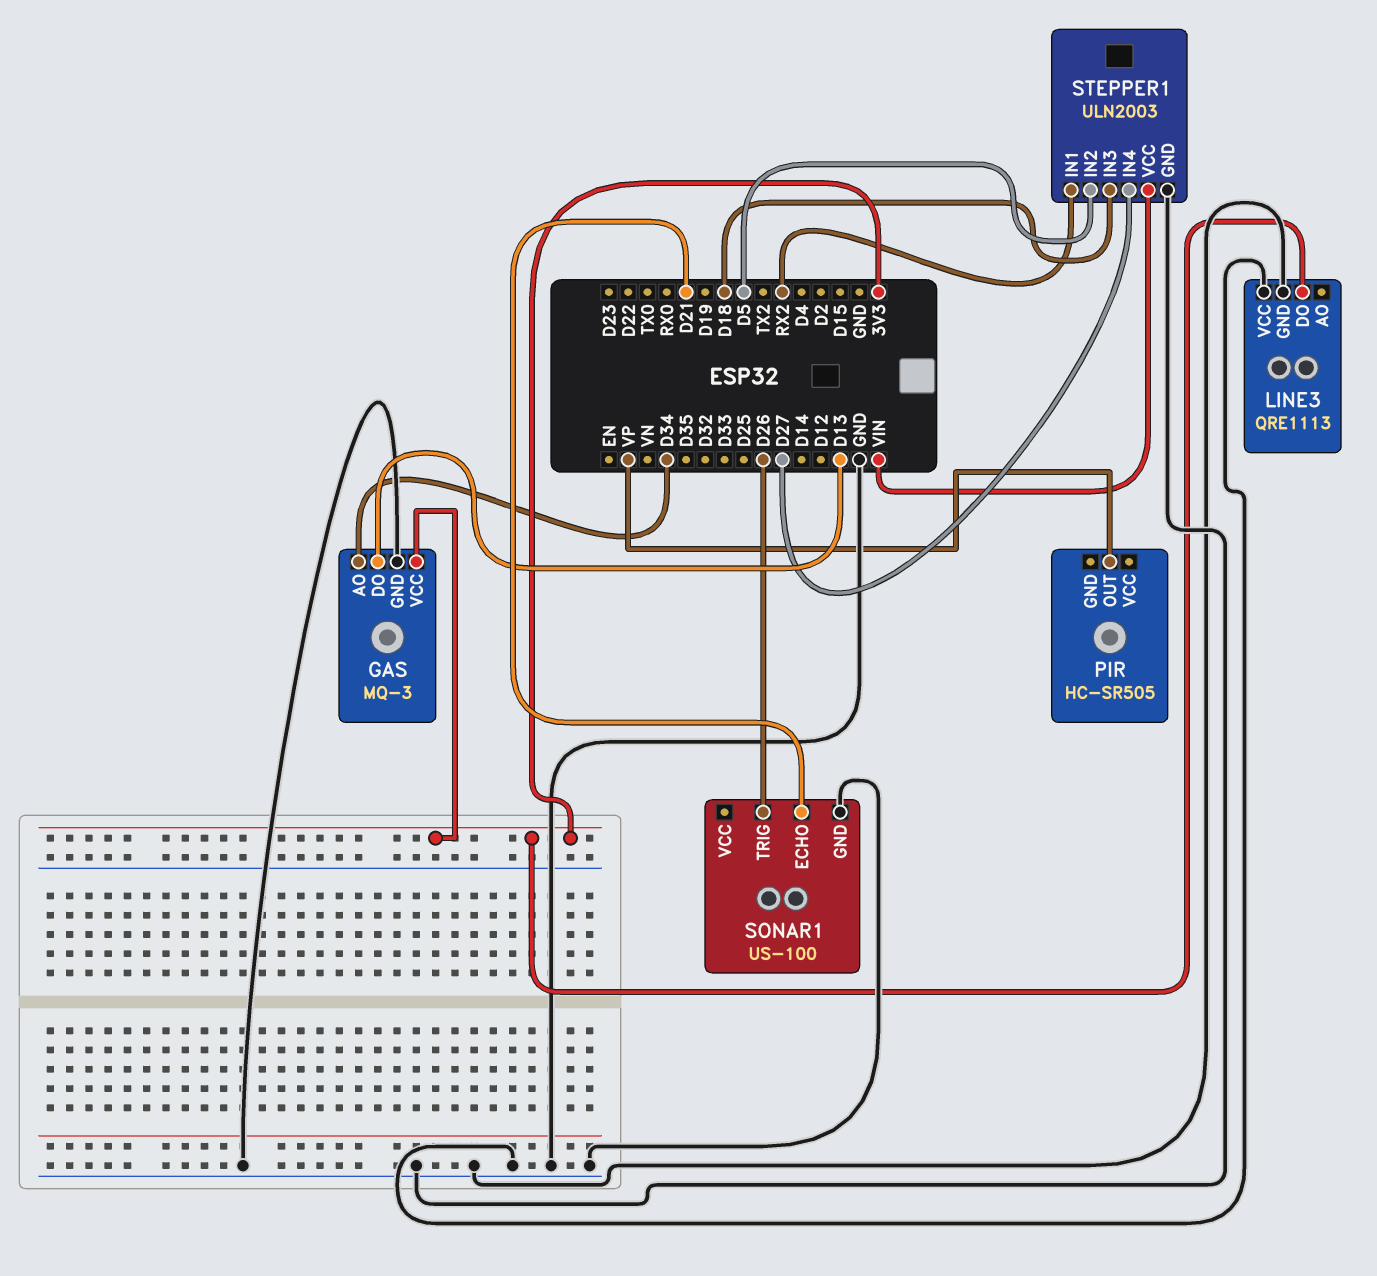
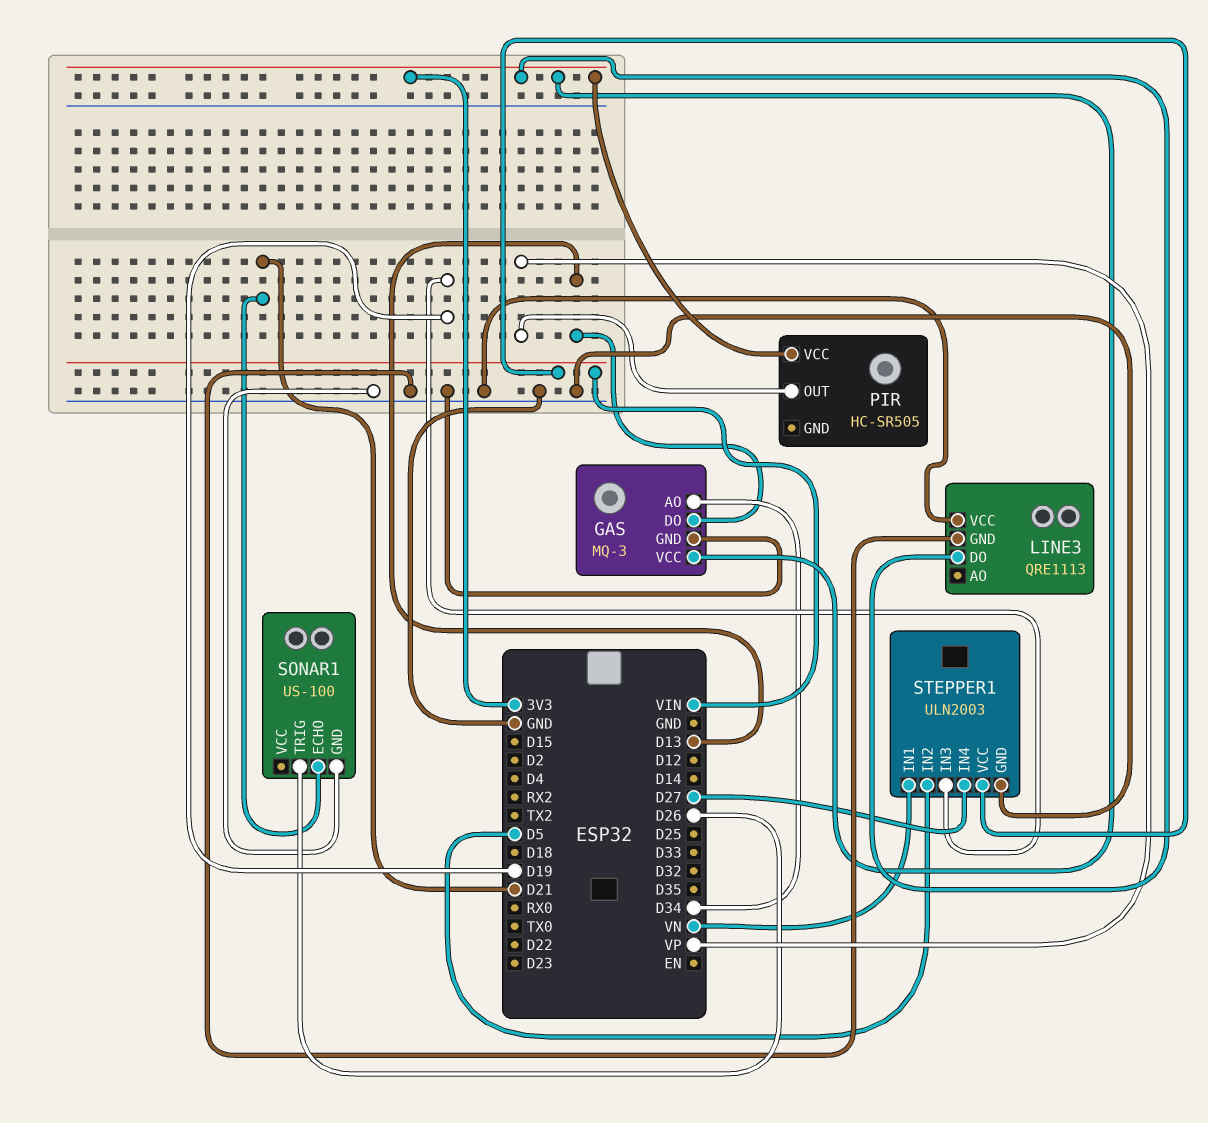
PIR pin VCC: none -> 3V3
STEPPER1 pin IN1: RX2 -> VN
STEPPER1 pin IN3: D18 -> D19

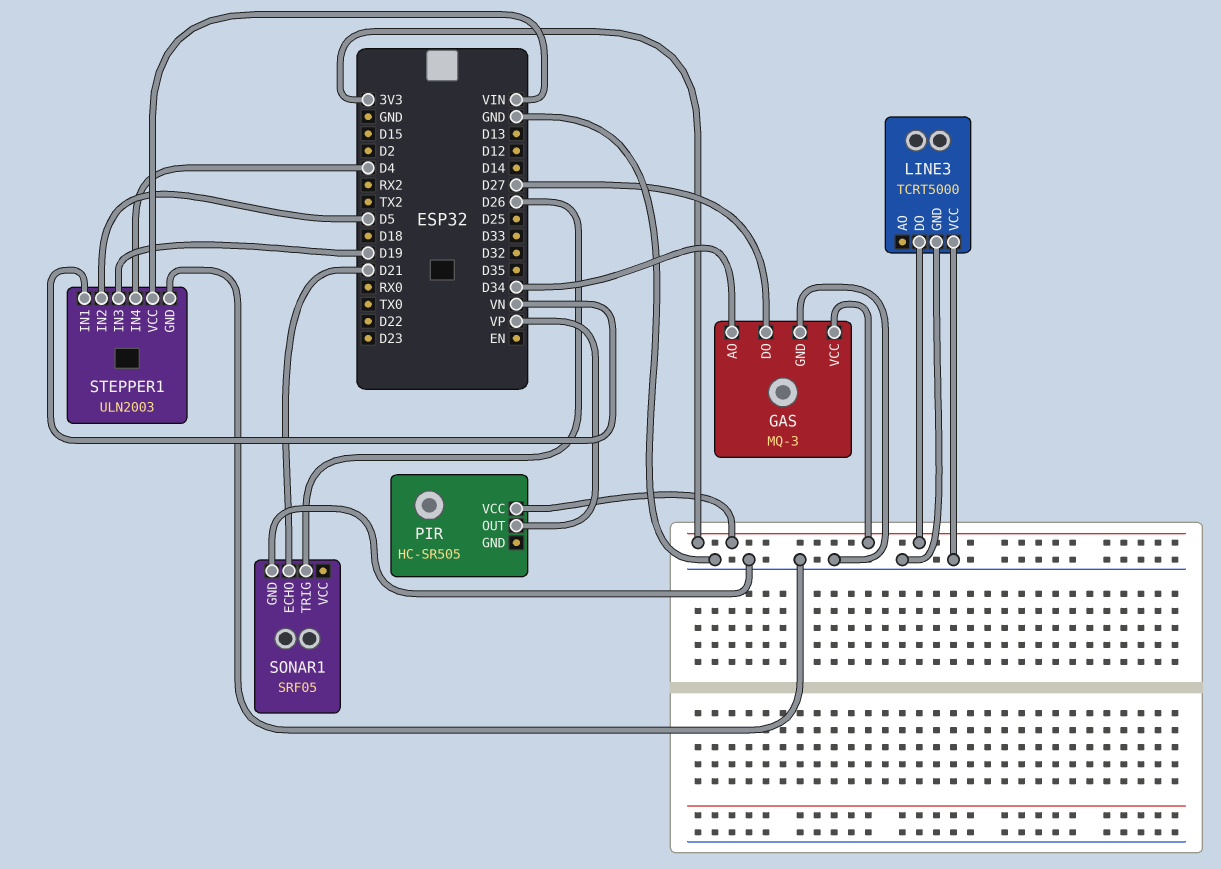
GAS pin DO: D13 -> D27
LINE3: QRE1113 -> TCRT5000
SONAR1: US-100 -> SRF05
STEPPER1 pin IN4: D27 -> D4

